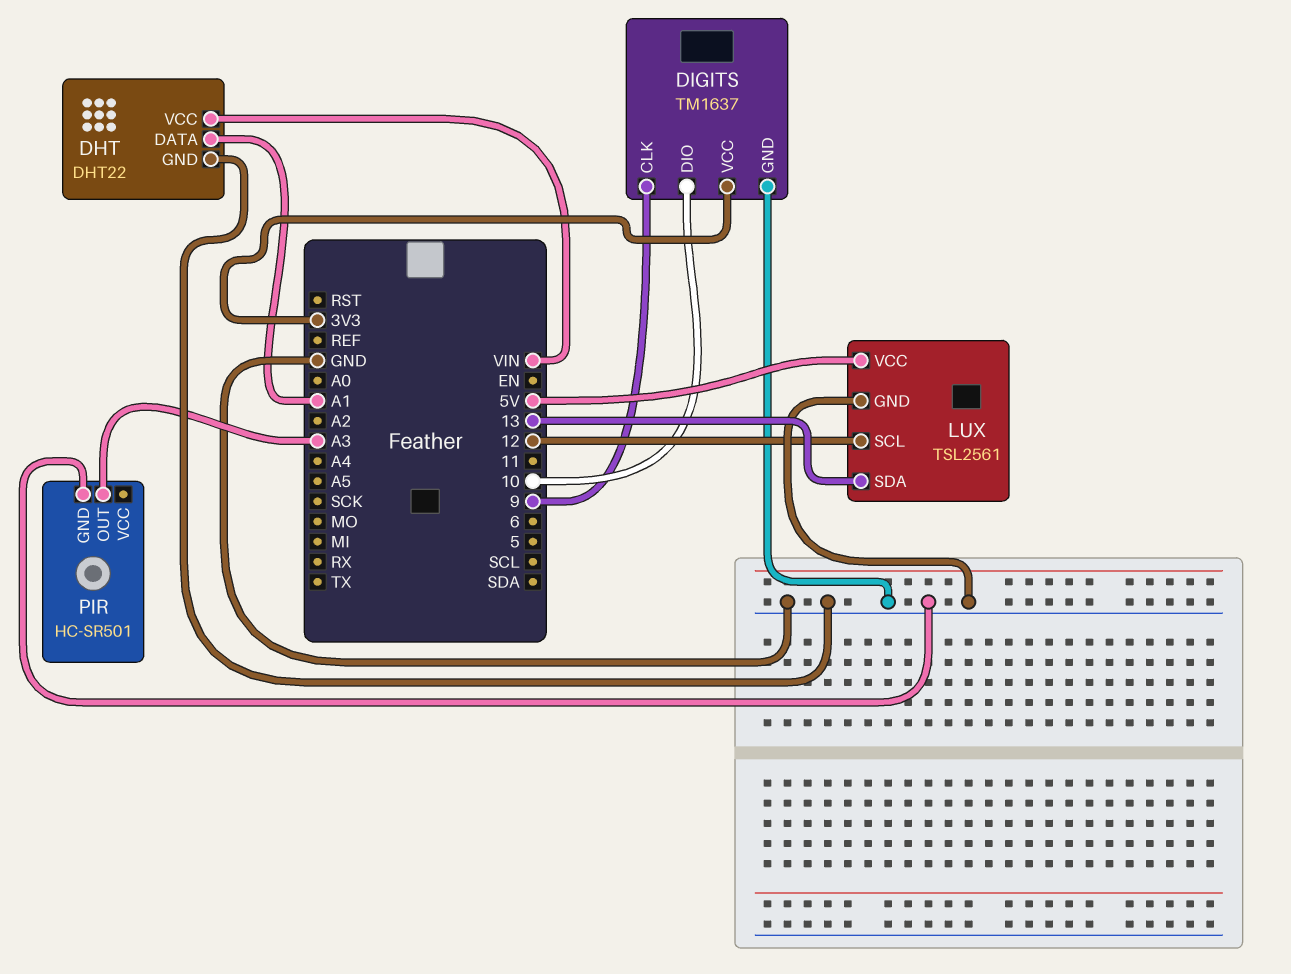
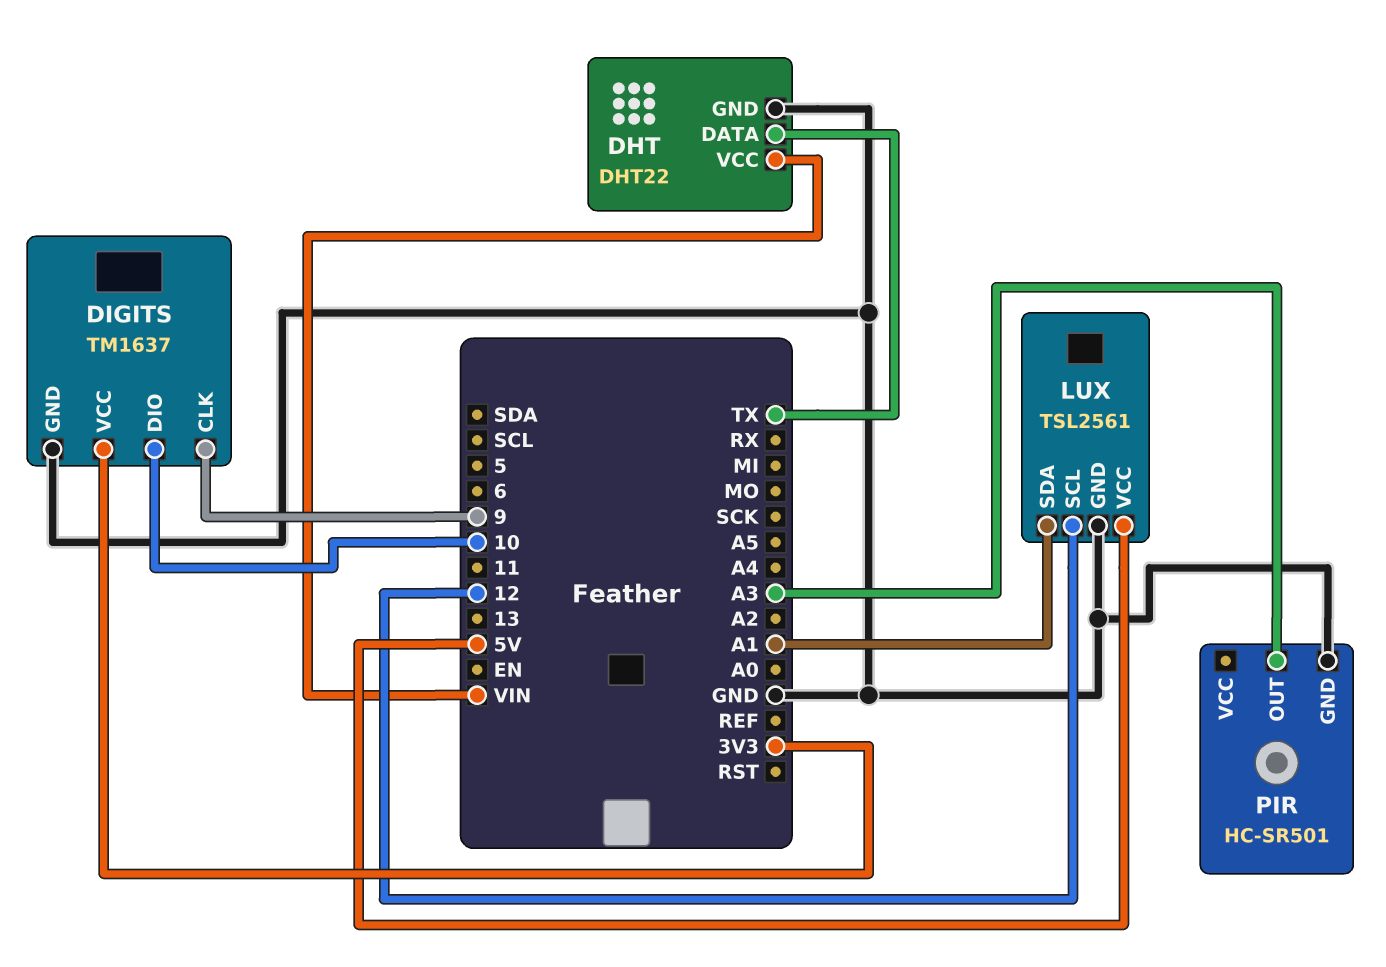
DHT pin DATA: A1 -> TX
LUX pin SDA: 13 -> A1

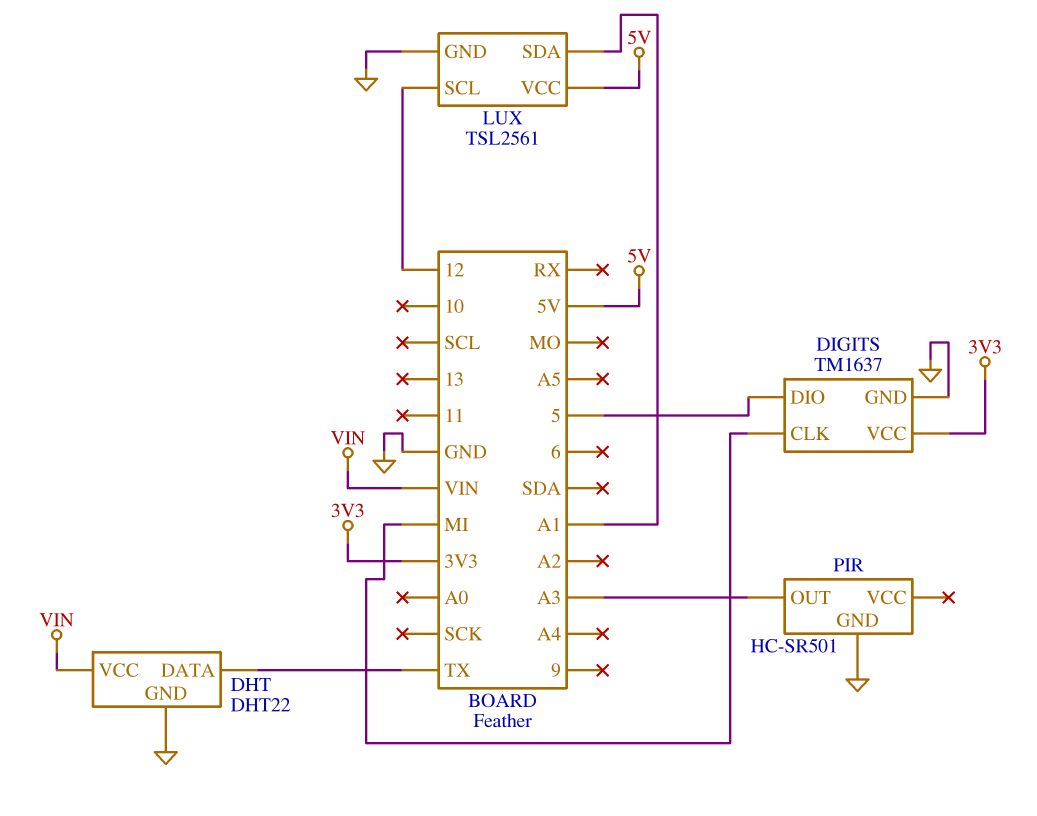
DIGITS pin CLK: 9 -> MI
DIGITS pin DIO: 10 -> 5

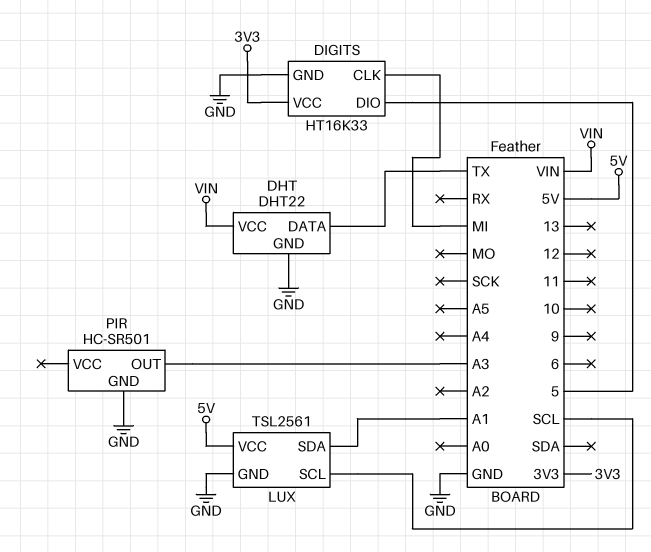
DIGITS: TM1637 -> HT16K33
LUX pin SCL: 12 -> SCL

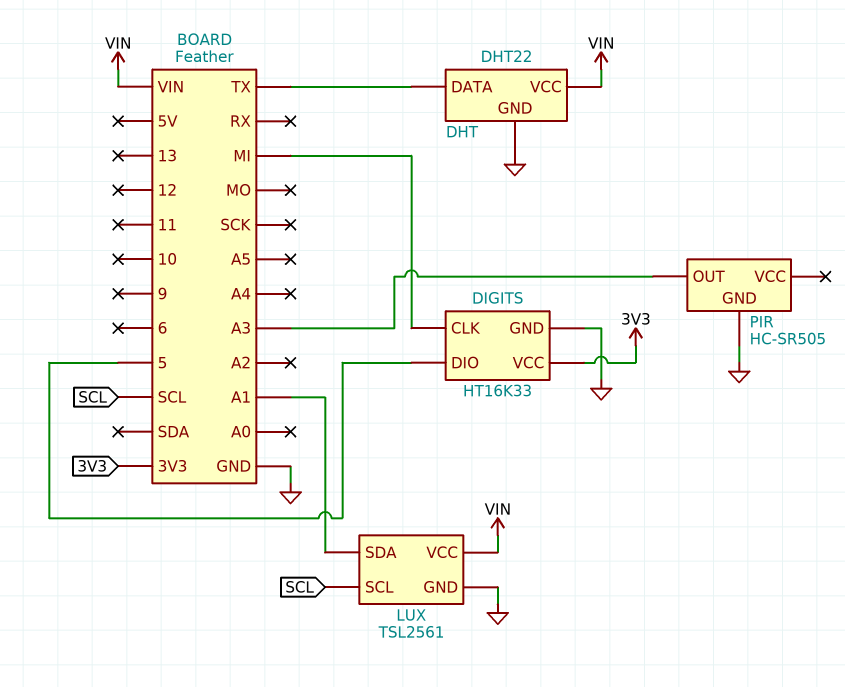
LUX pin VCC: 5V -> VIN
PIR: HC-SR501 -> HC-SR505

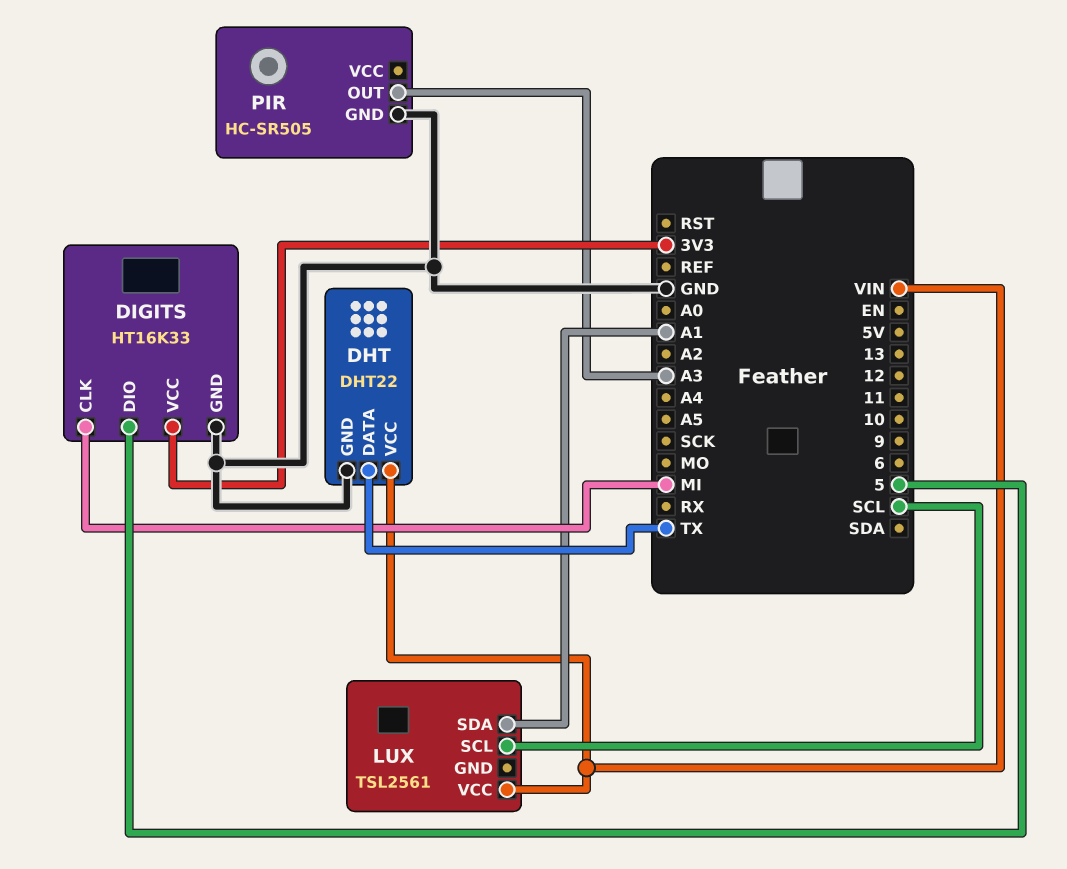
LUX pin GND: GND -> none

